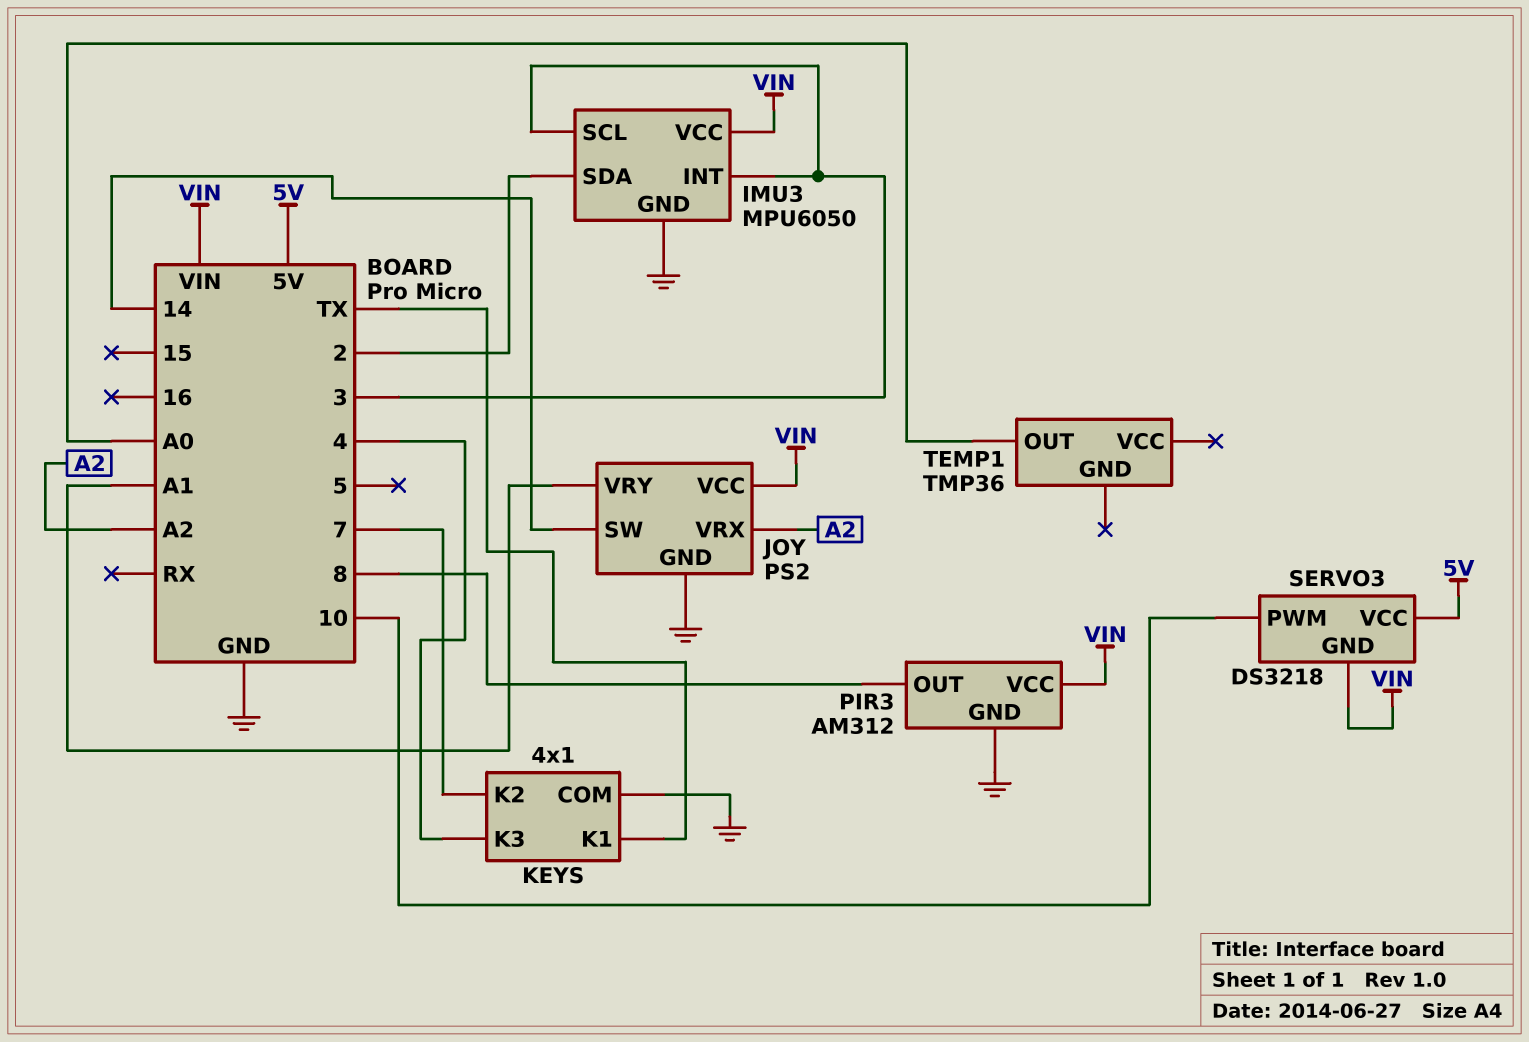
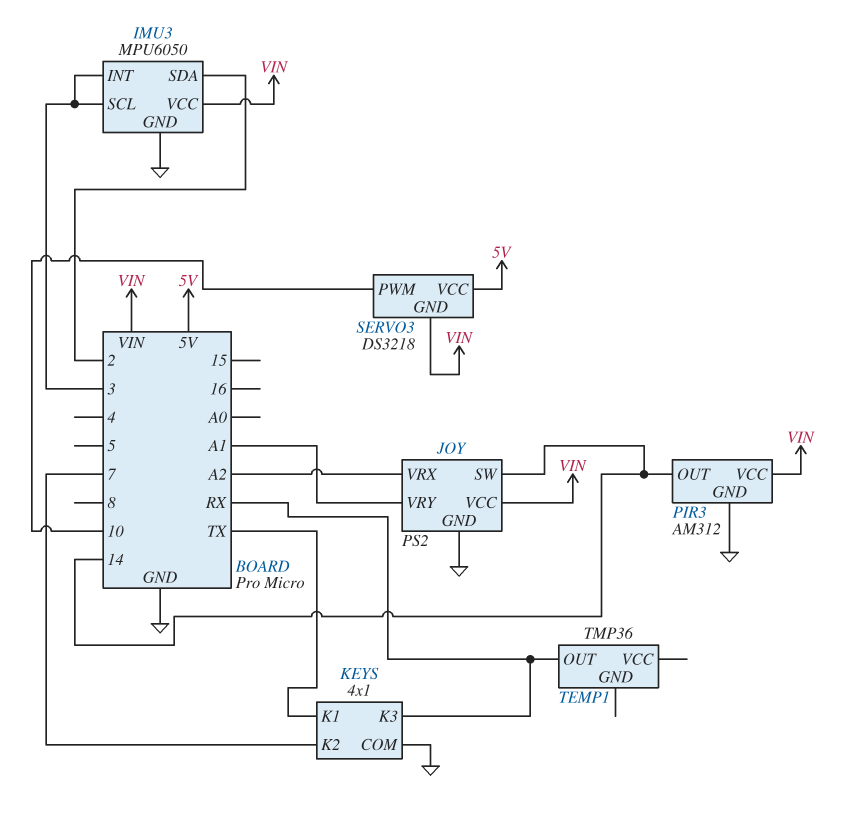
KEYS pin K3: 4 -> RX
PIR3 pin OUT: 8 -> 14
TEMP1 pin OUT: A0 -> RX

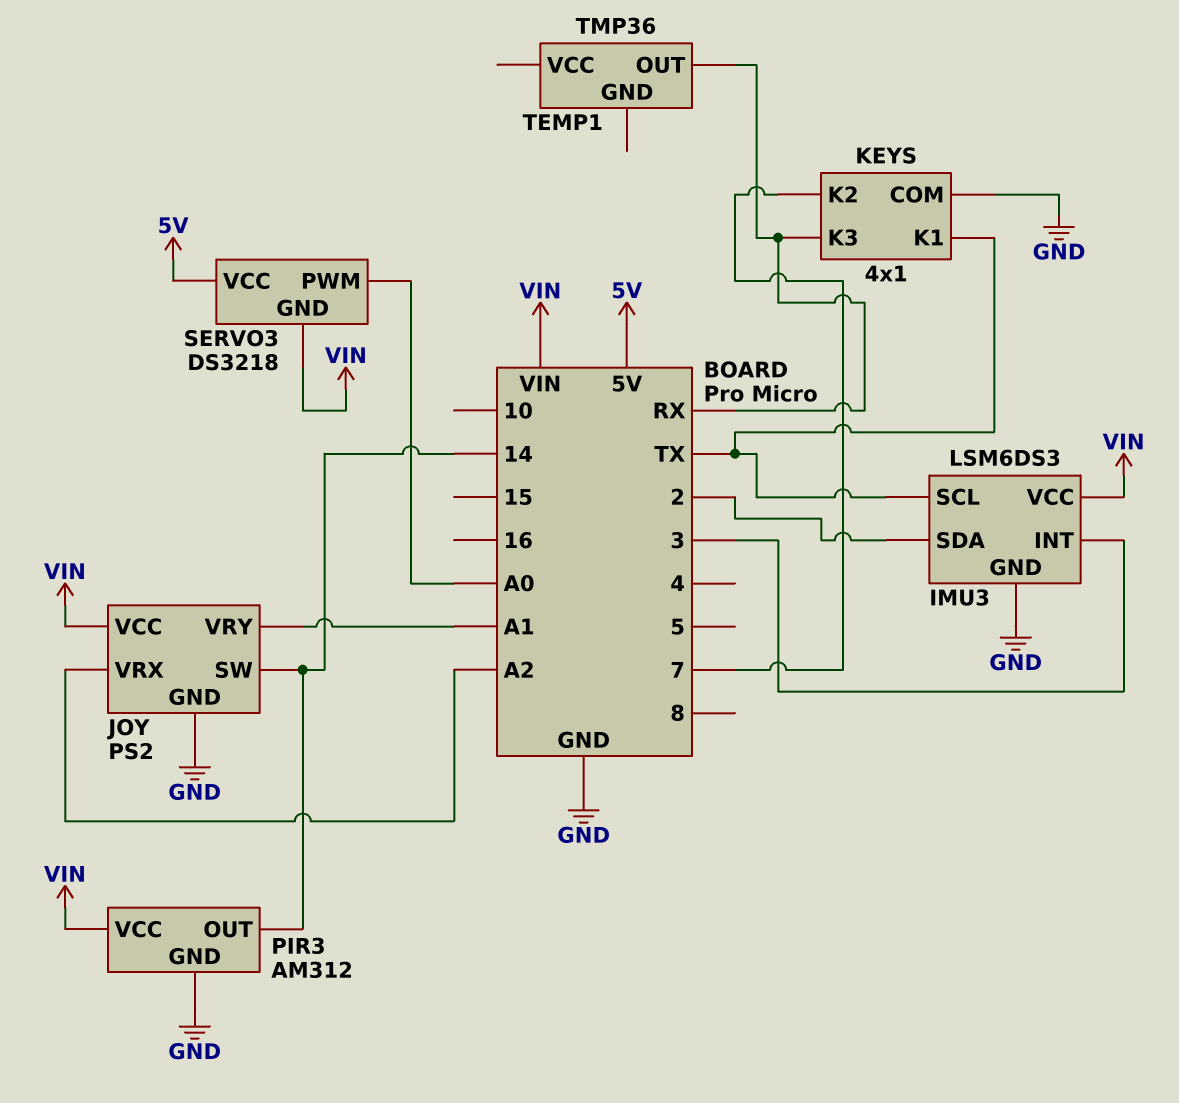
IMU3: MPU6050 -> LSM6DS3
IMU3 pin SCL: 3 -> TX
SERVO3 pin PWM: 10 -> A0

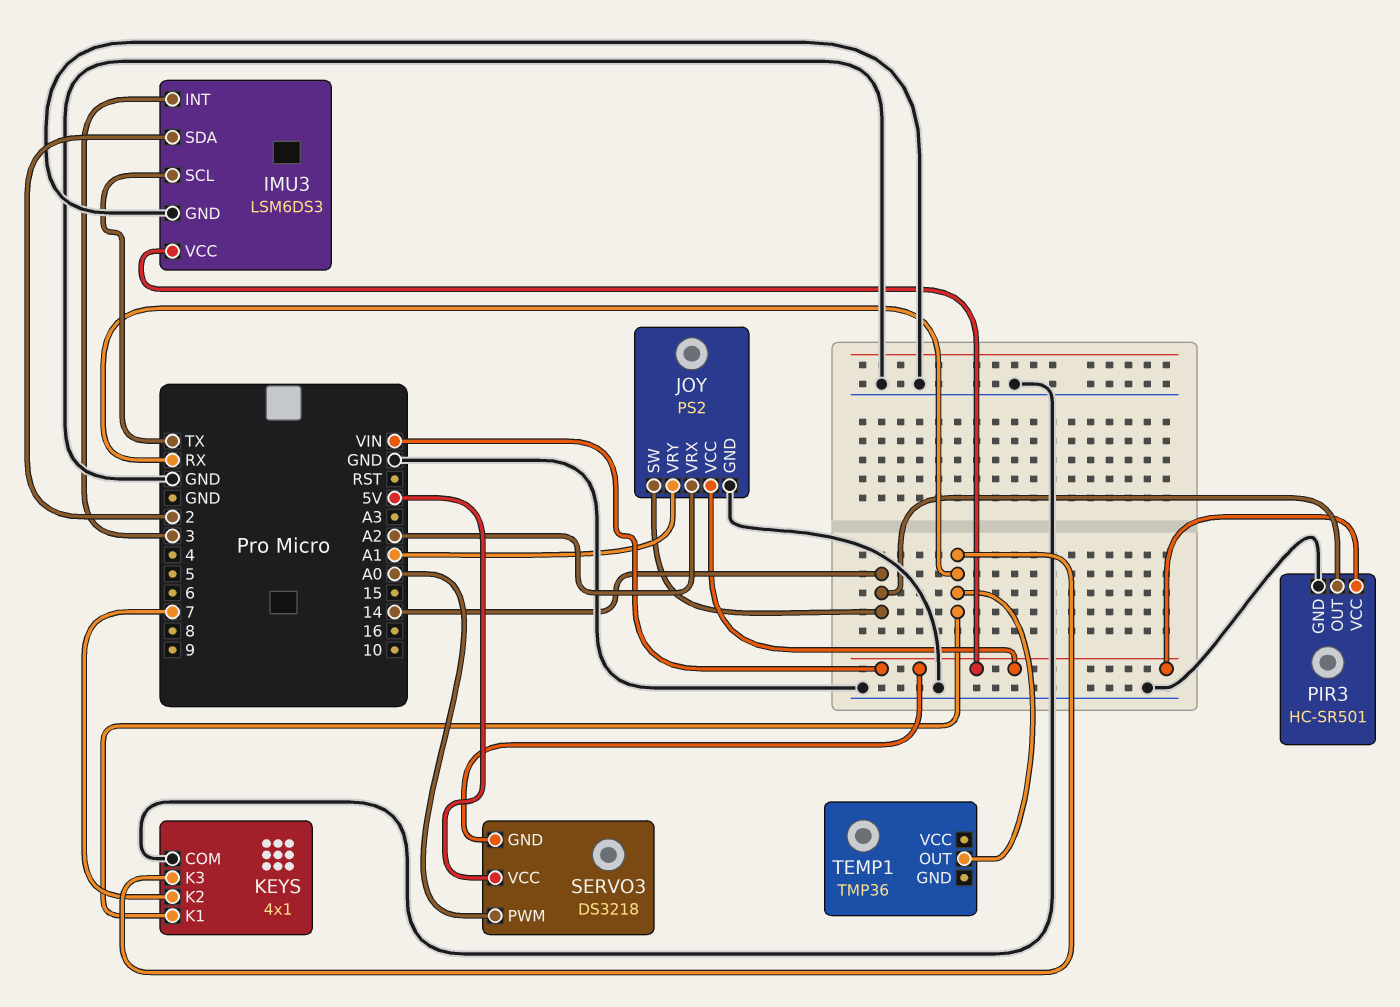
KEYS pin K1: TX -> RX
PIR3: AM312 -> HC-SR501

